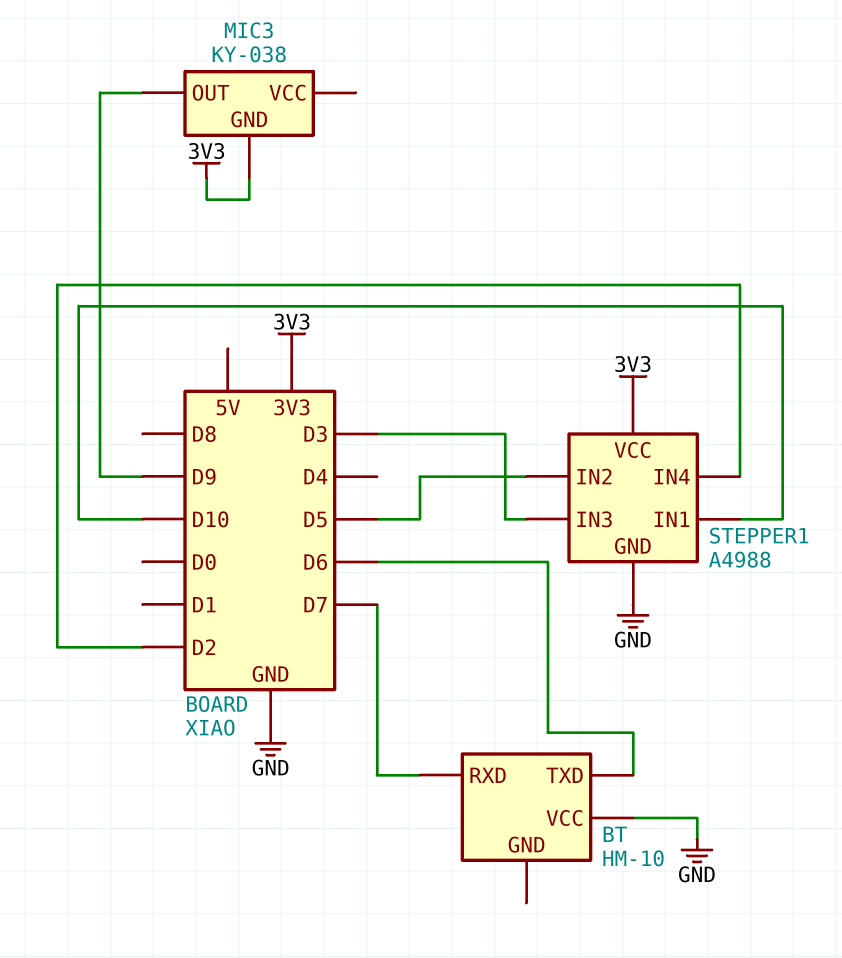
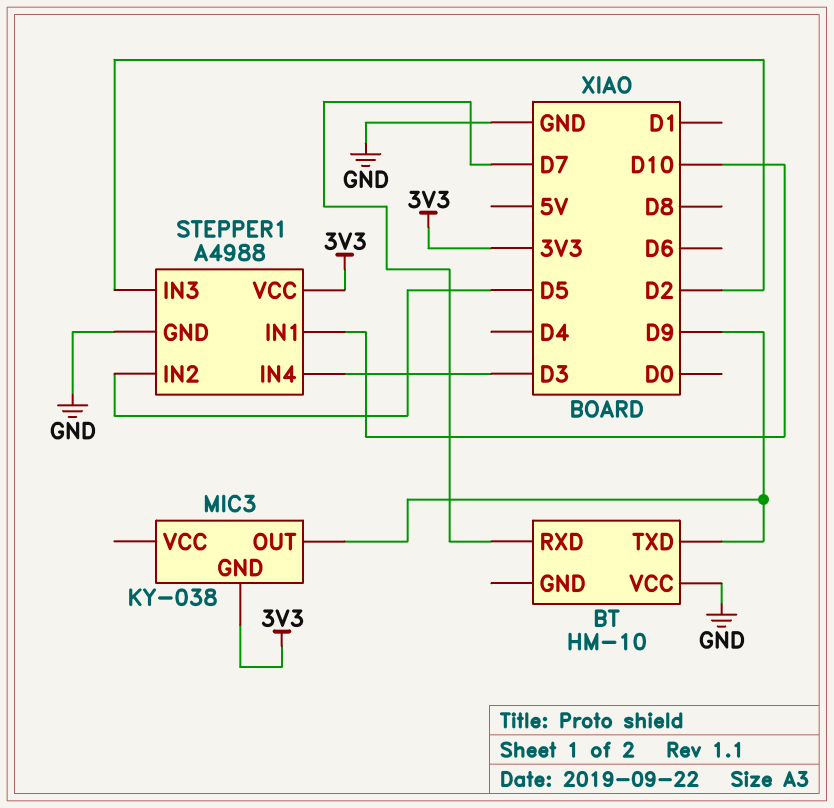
BT pin TXD: D6 -> D9
STEPPER1 pin IN3: D3 -> D2
STEPPER1 pin IN4: D2 -> D3

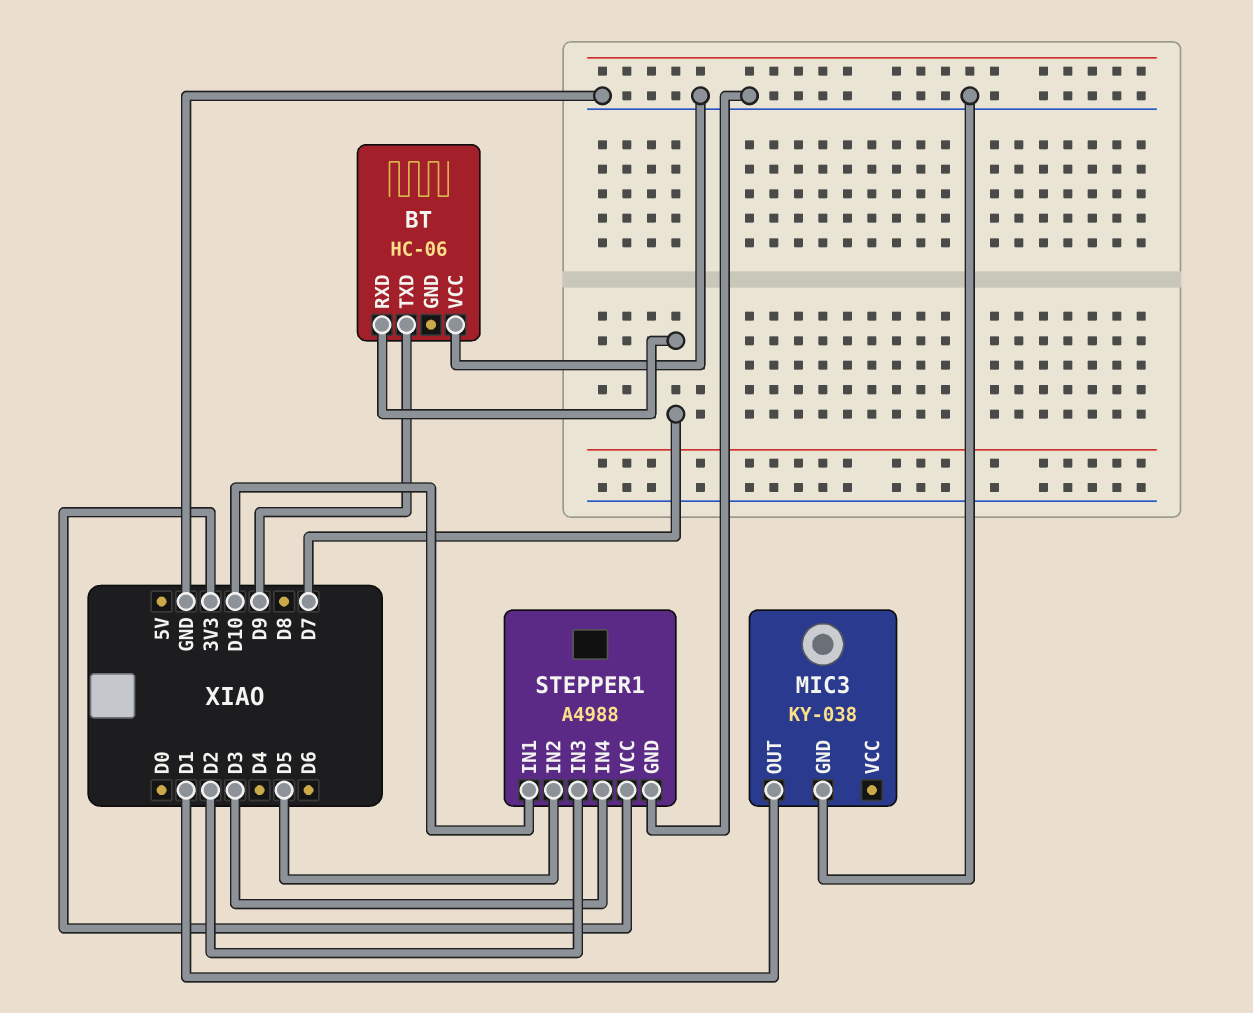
BT: HM-10 -> HC-06
MIC3 pin GND: 3V3 -> GND
MIC3 pin OUT: D9 -> D1

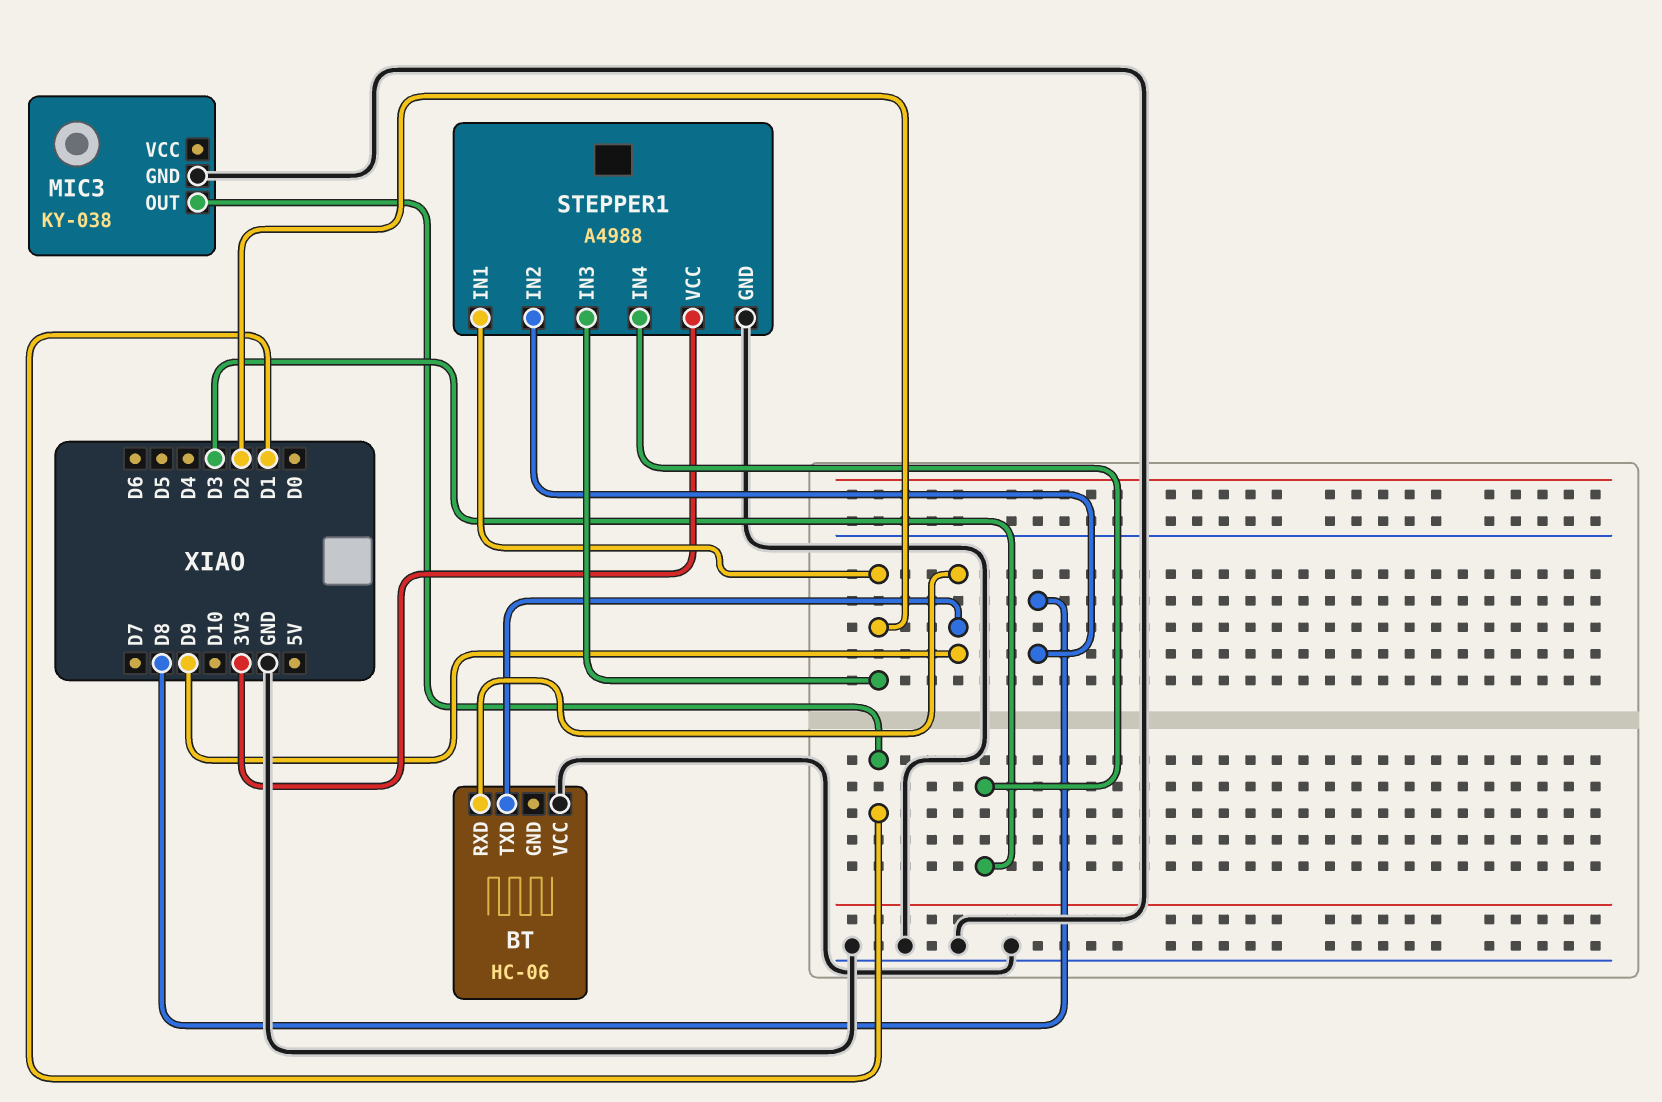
BT pin RXD: D7 -> D9
STEPPER1 pin IN1: D10 -> D2
STEPPER1 pin IN2: D5 -> D8

